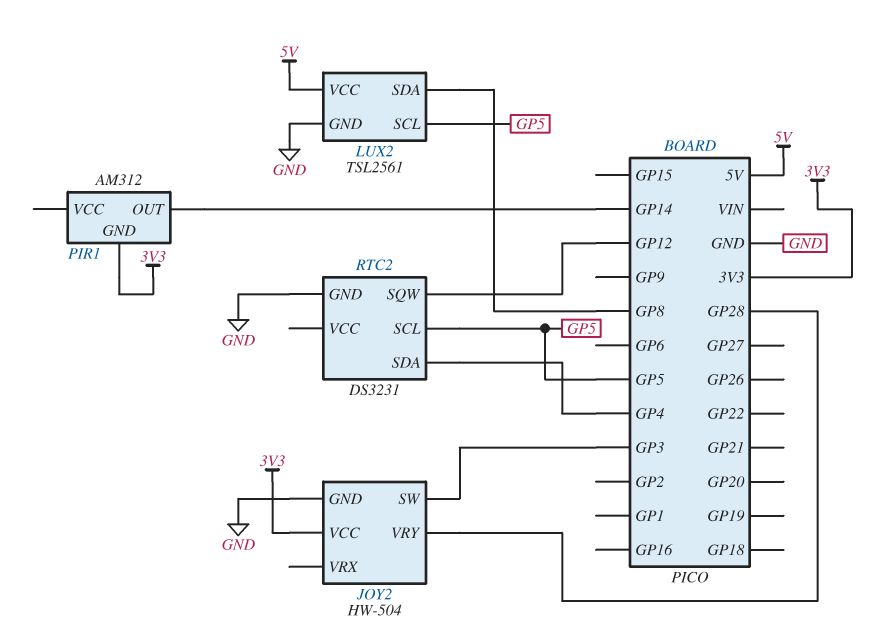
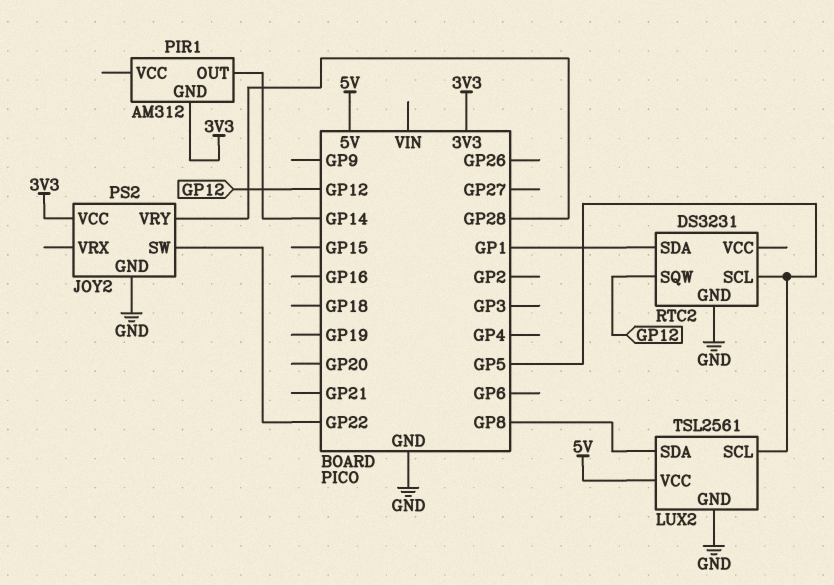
JOY2: HW-504 -> PS2
JOY2 pin SW: GP3 -> GP22
RTC2 pin SDA: GP4 -> GP1

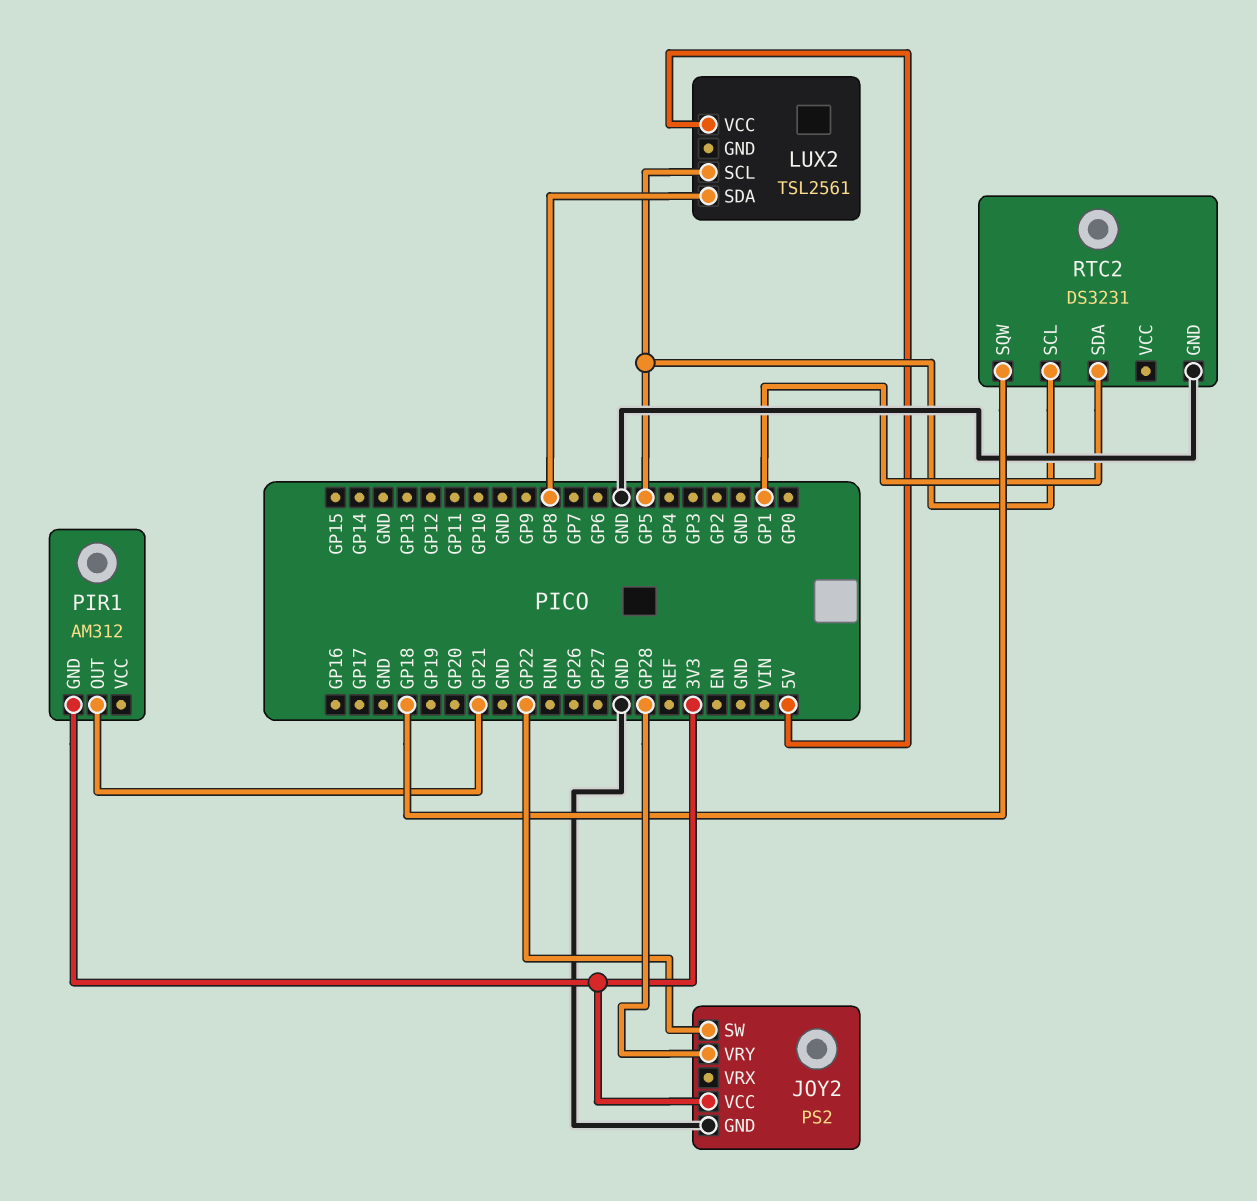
LUX2 pin GND: GND -> none
PIR1 pin OUT: GP14 -> GP21
RTC2 pin SQW: GP12 -> GP18

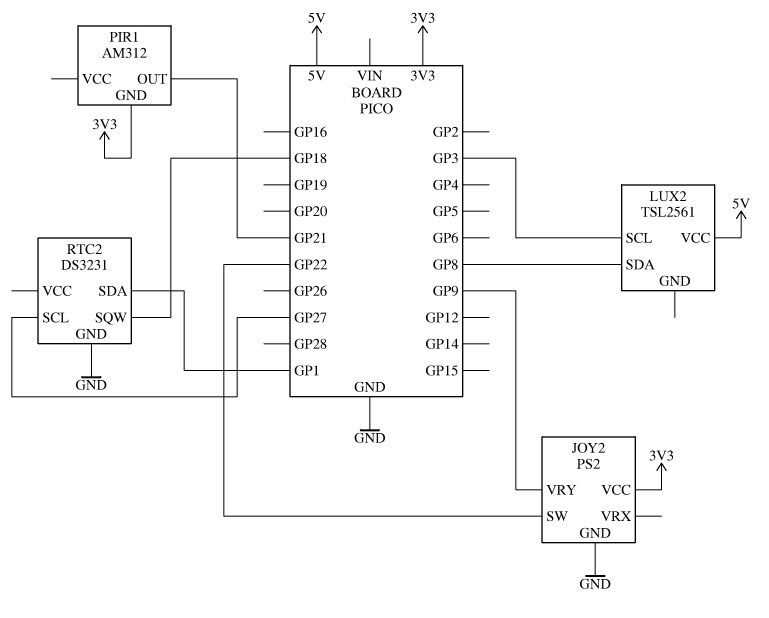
JOY2 pin VRY: GP28 -> GP9
LUX2 pin SCL: GP5 -> GP3
RTC2 pin SCL: GP5 -> GP27

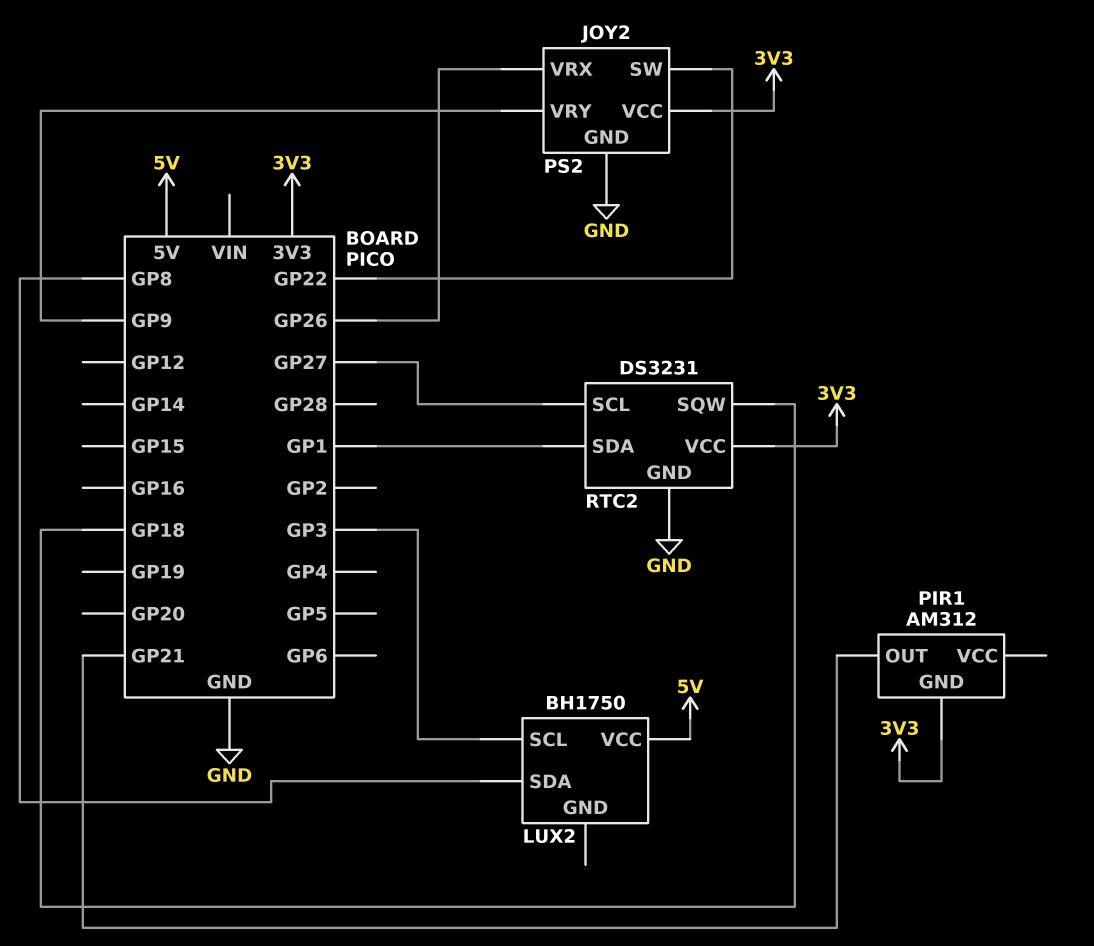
JOY2 pin VRX: none -> GP26
LUX2: TSL2561 -> BH1750
RTC2 pin VCC: none -> 3V3

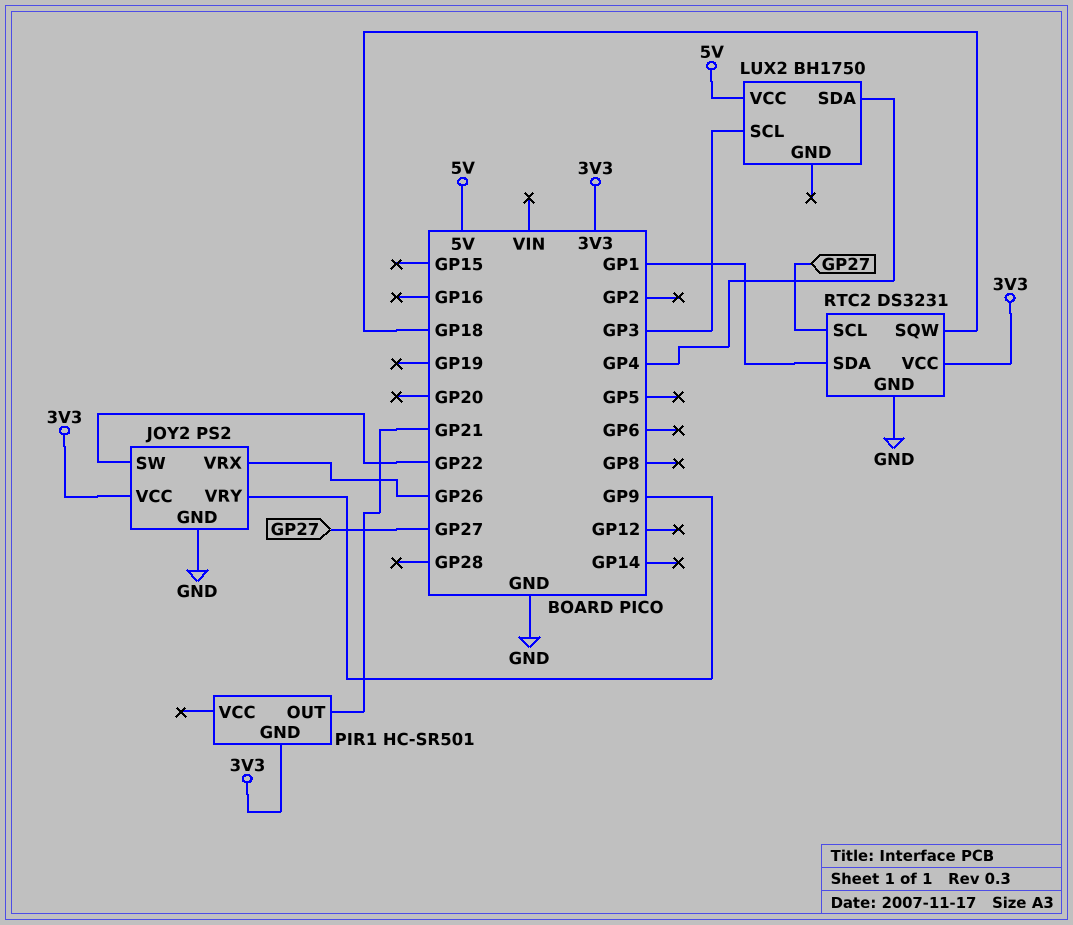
LUX2 pin SDA: GP8 -> GP4
PIR1: AM312 -> HC-SR501

